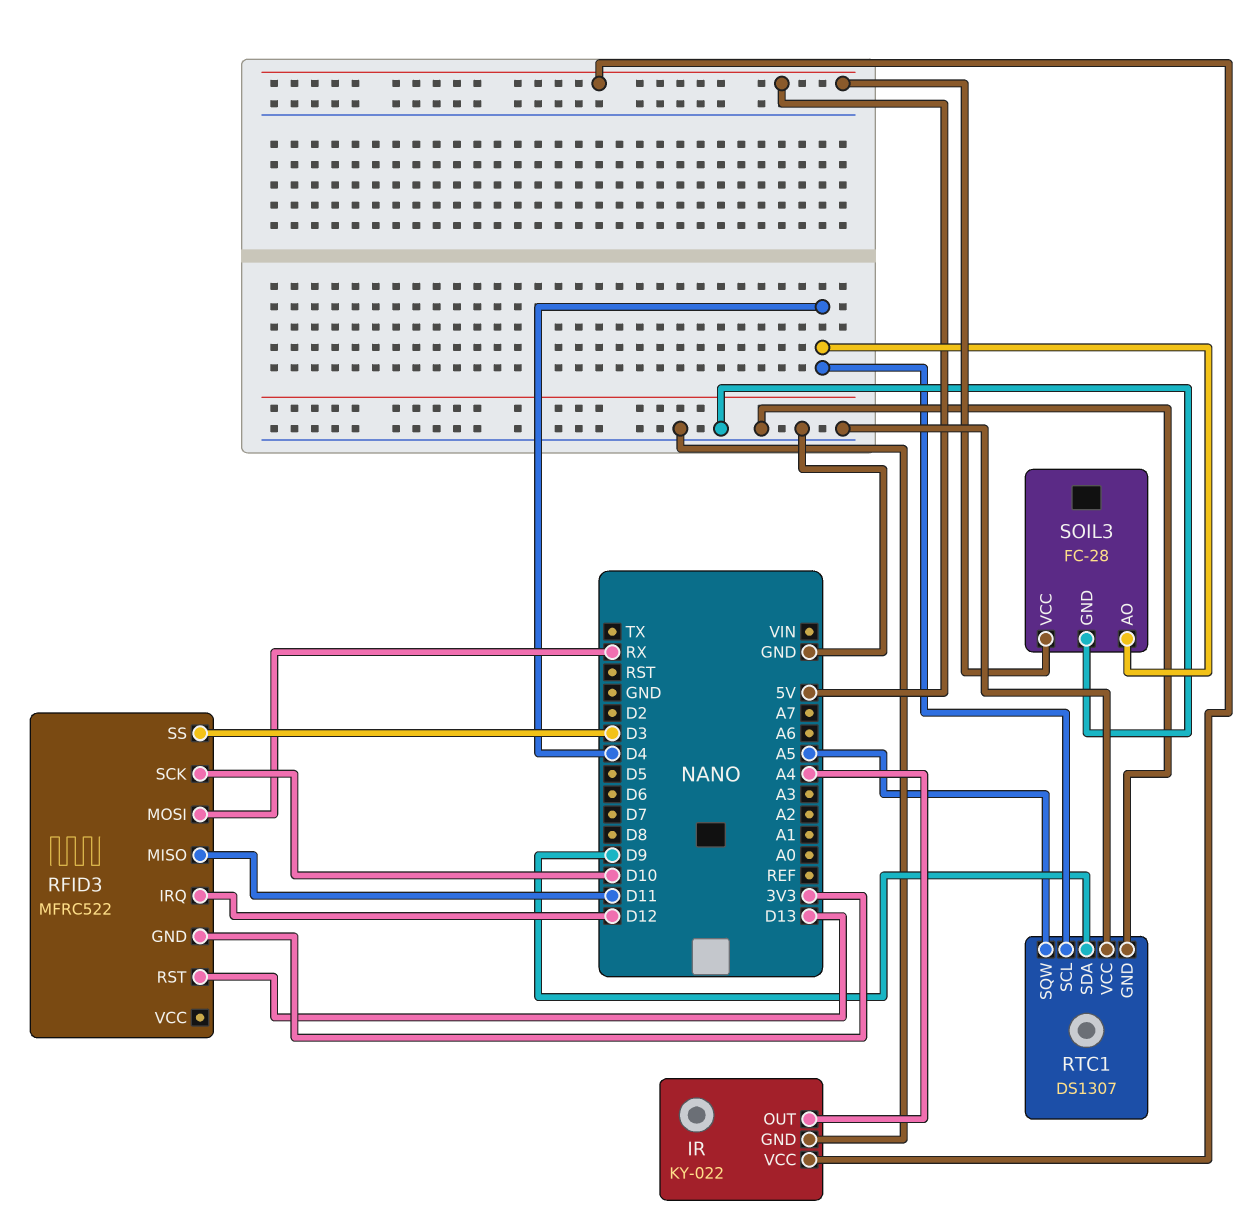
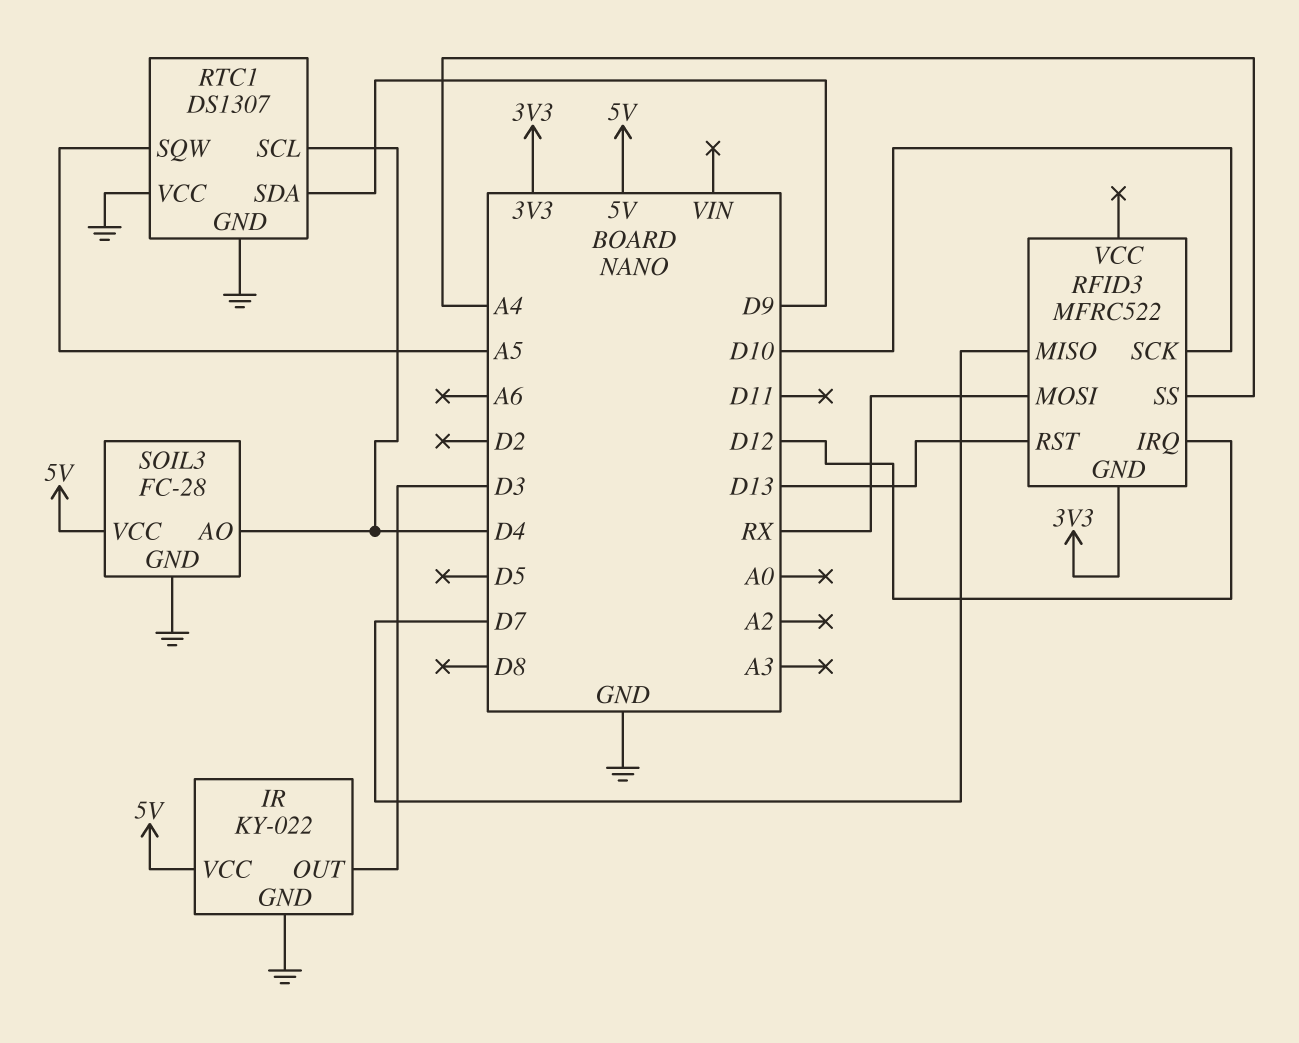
IR pin OUT: A4 -> D3
RFID3 pin MISO: D11 -> D7
RFID3 pin SS: D3 -> A4

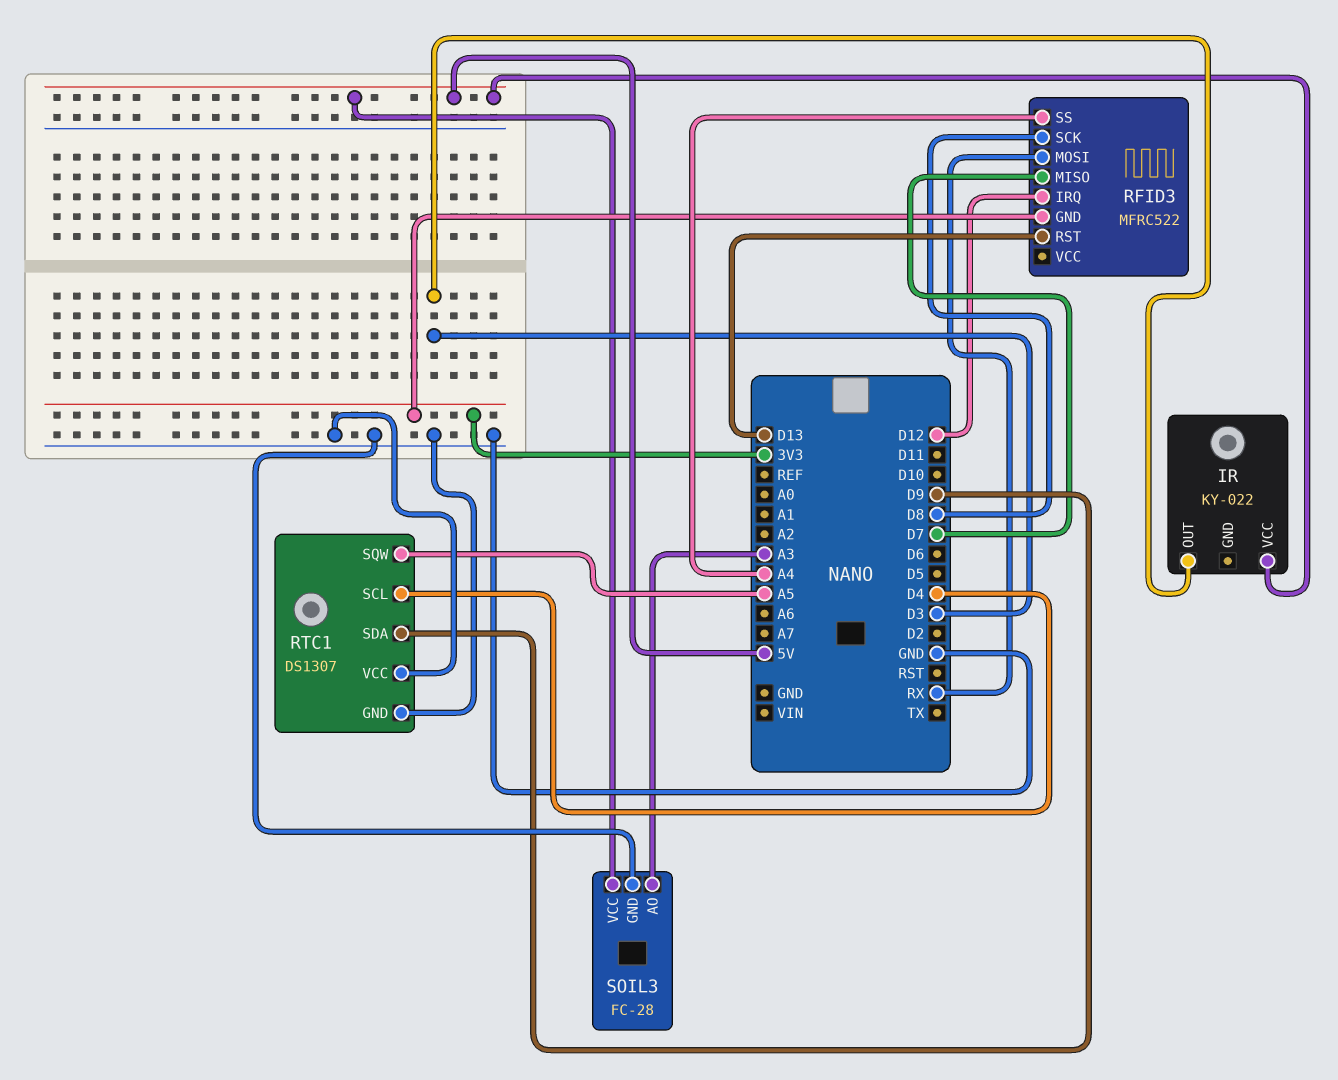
IR pin GND: GND -> none
RFID3 pin SCK: D10 -> D8
SOIL3 pin AO: D4 -> A3

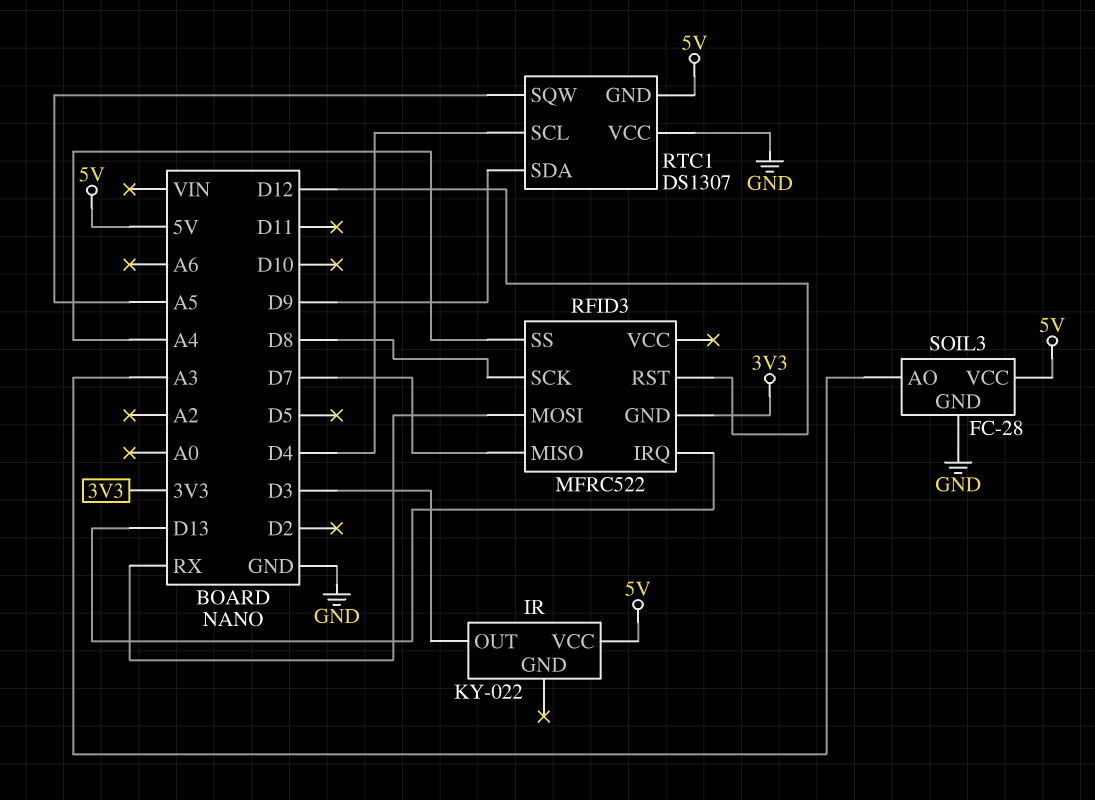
RFID3 pin IRQ: D12 -> D13
RFID3 pin RST: D13 -> D12
RTC1 pin GND: GND -> 5V

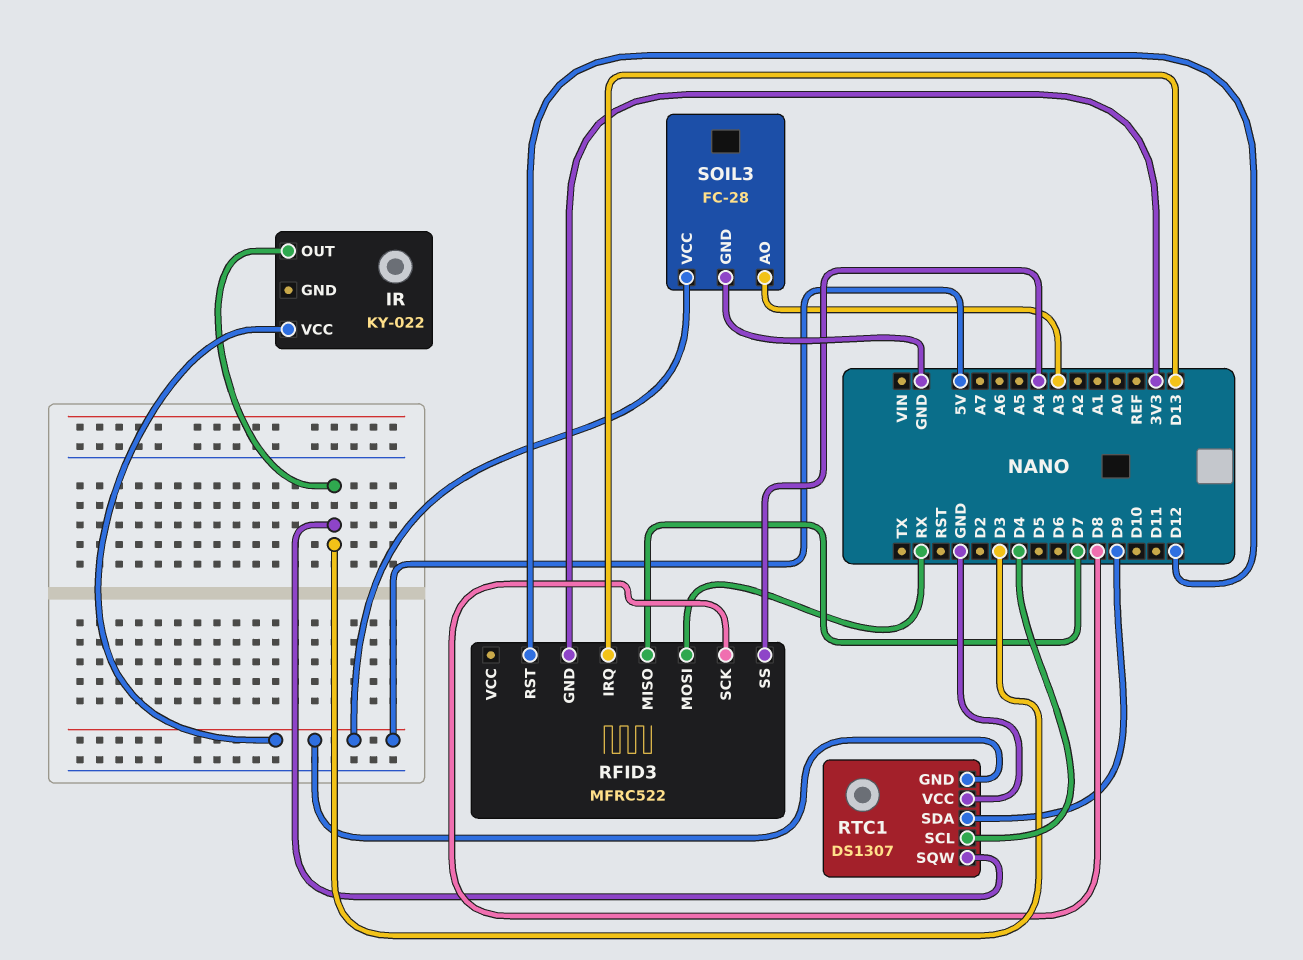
RTC1 pin SQW: A5 -> D3

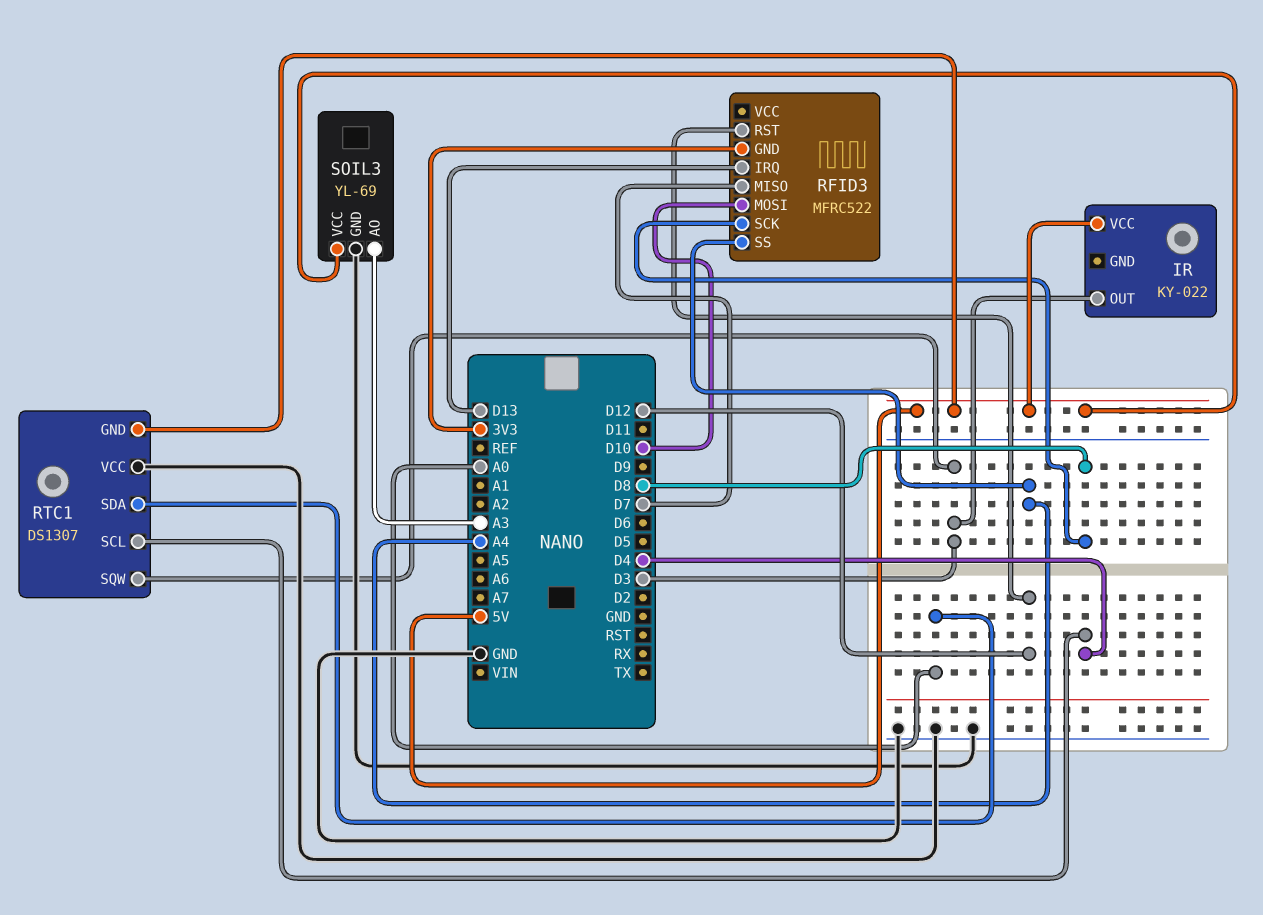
RFID3 pin MOSI: RX -> D10
RTC1 pin SDA: D9 -> A0
SOIL3: FC-28 -> YL-69

